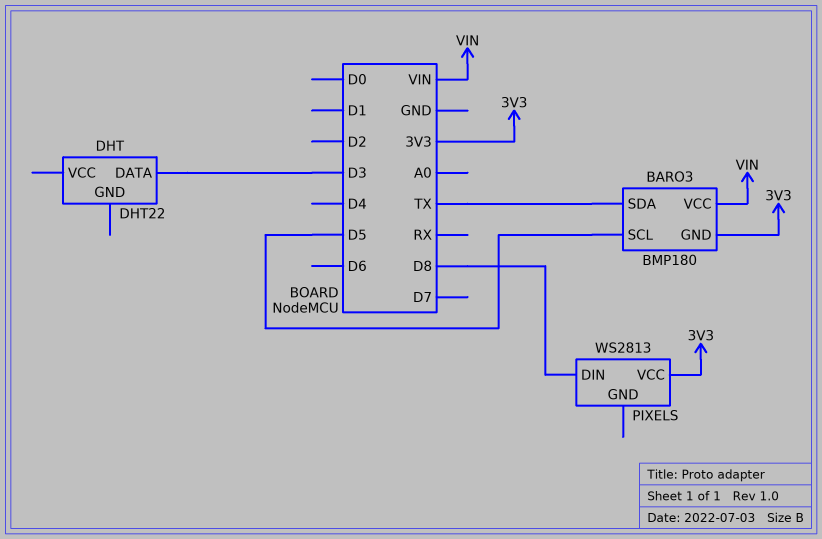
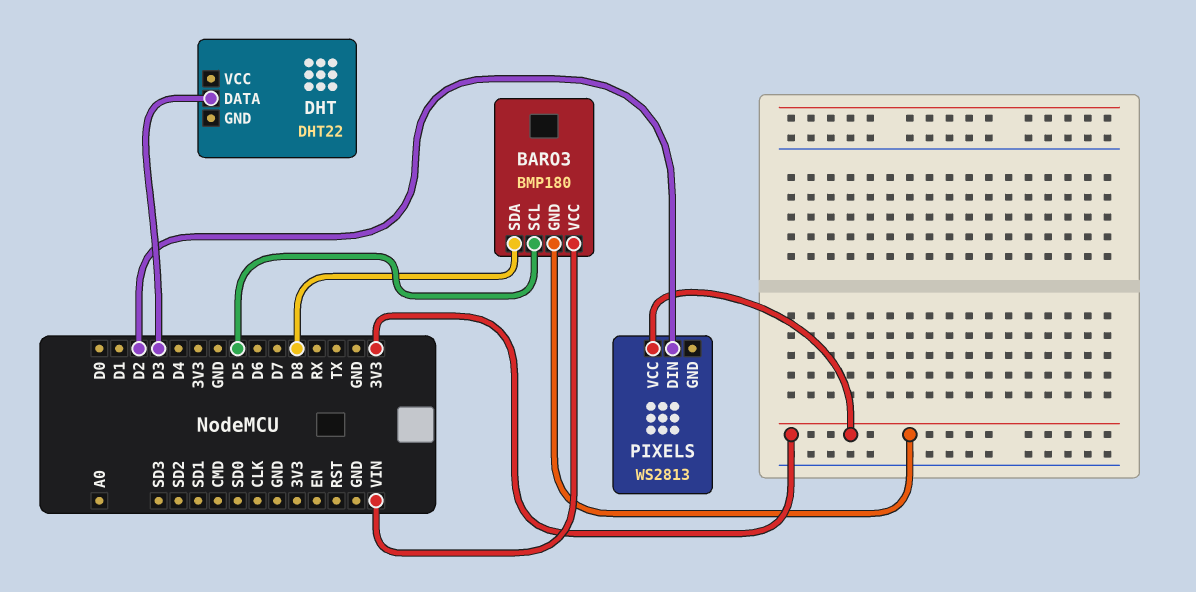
BARO3 pin SDA: TX -> D8
PIXELS pin DIN: D8 -> D2

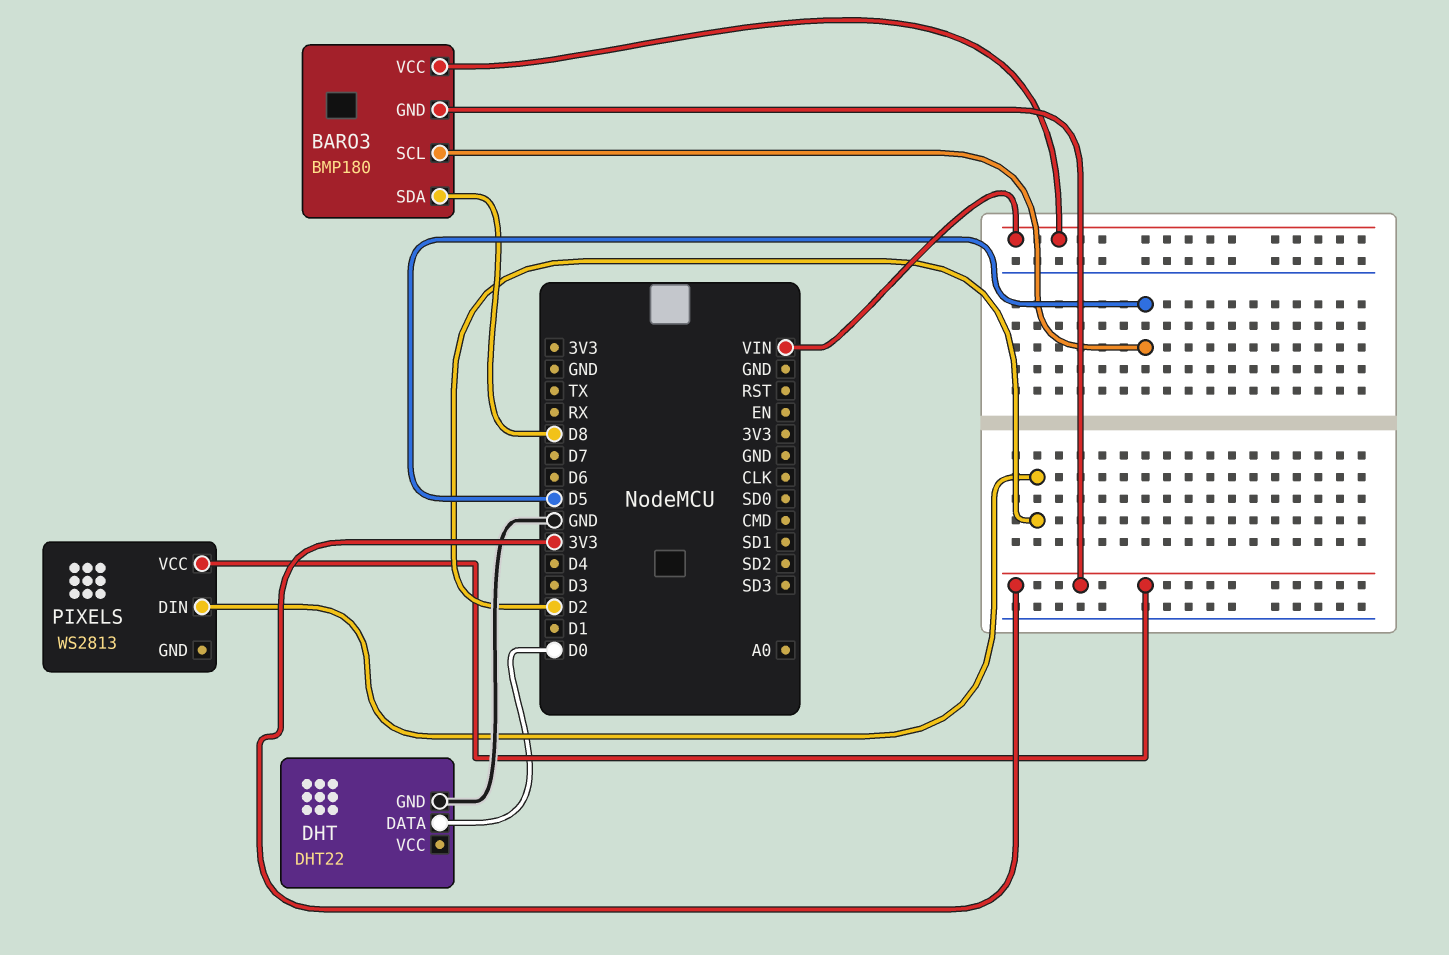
DHT pin DATA: D3 -> D0
DHT pin GND: none -> GND

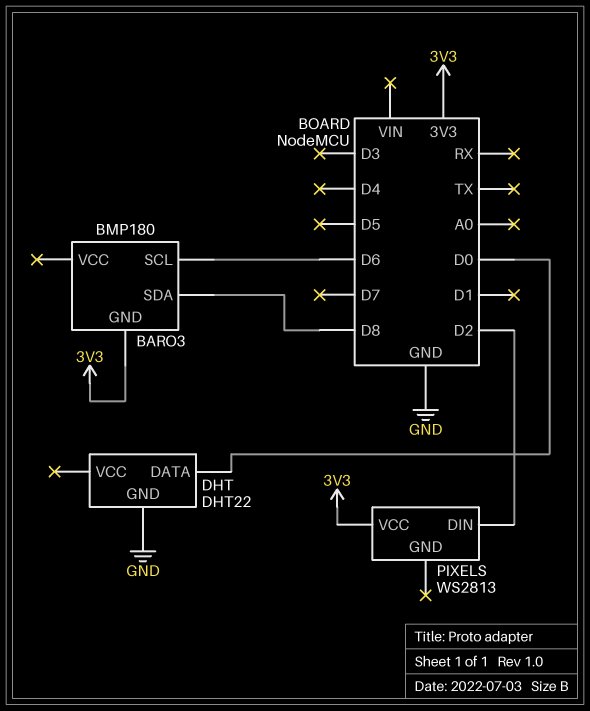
BARO3 pin SCL: D5 -> D6
BARO3 pin VCC: VIN -> none

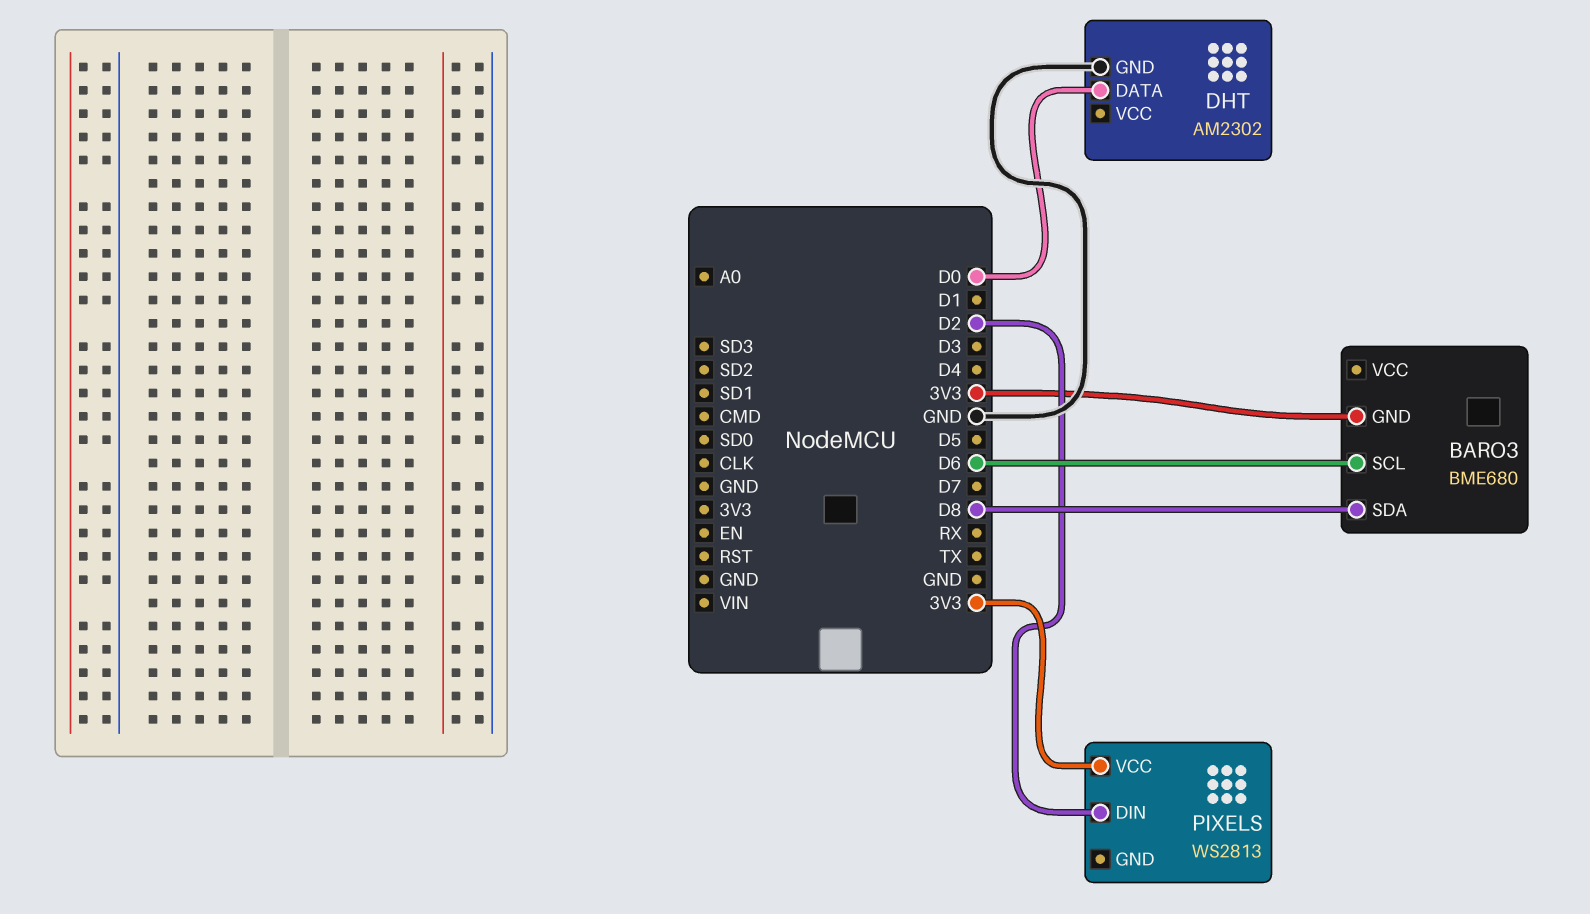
BARO3: BMP180 -> BME680
DHT: DHT22 -> AM2302

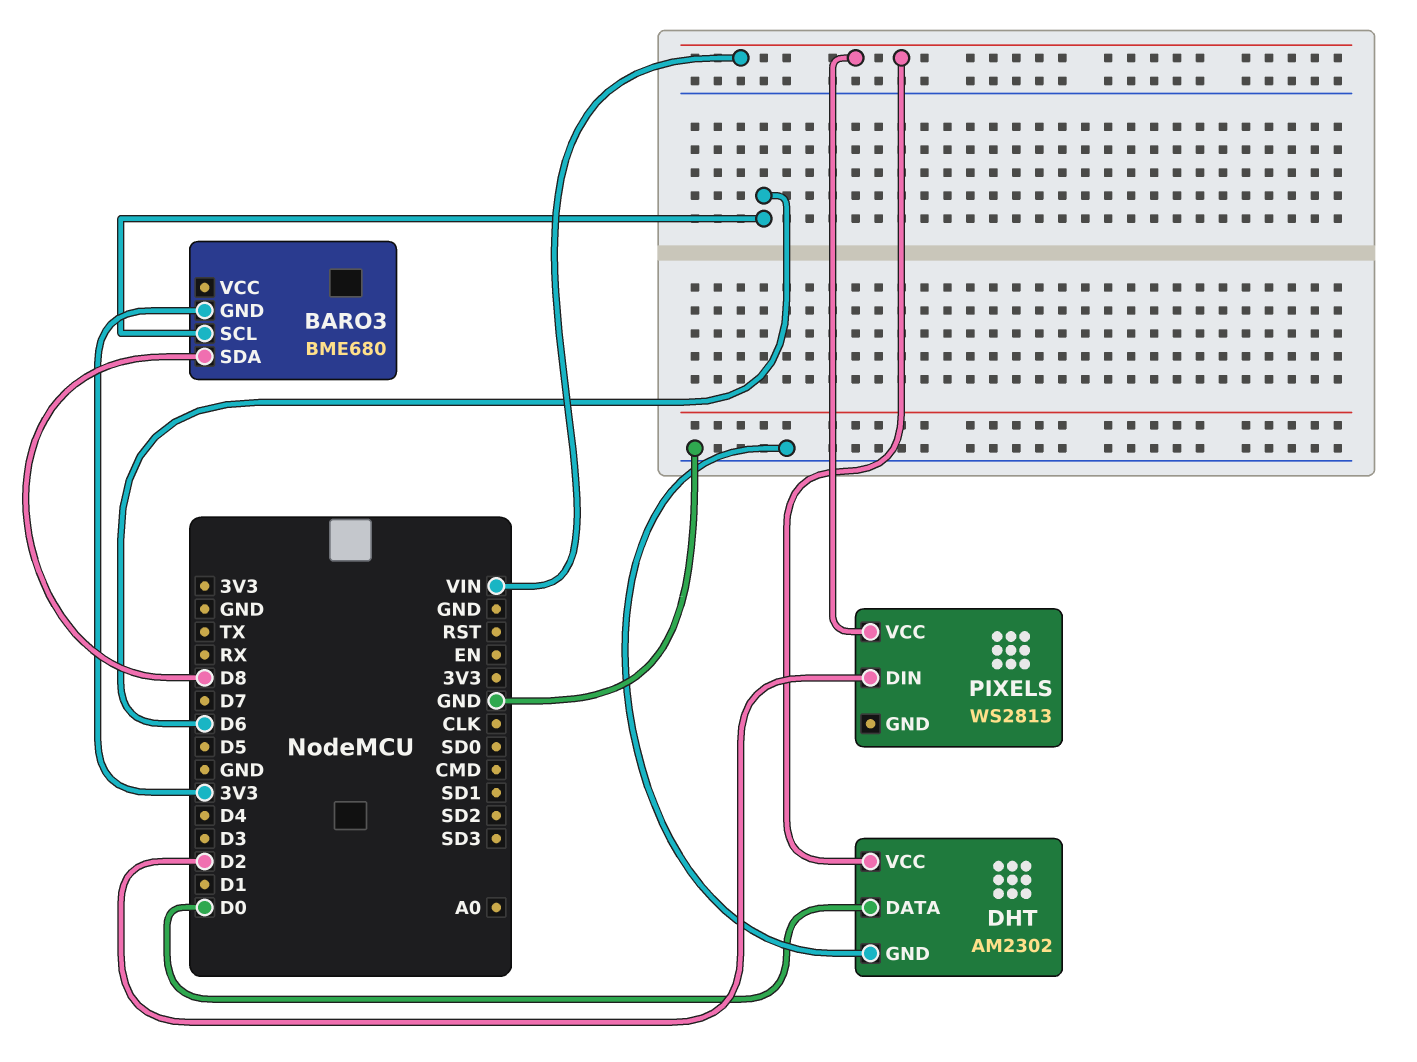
DHT pin VCC: none -> VIN
PIXELS pin VCC: 3V3 -> VIN

